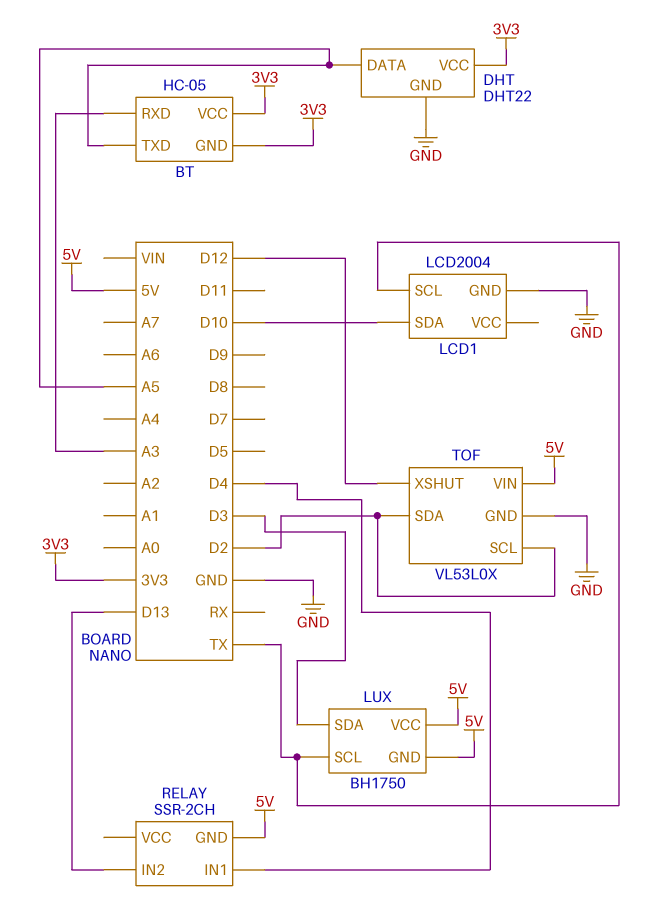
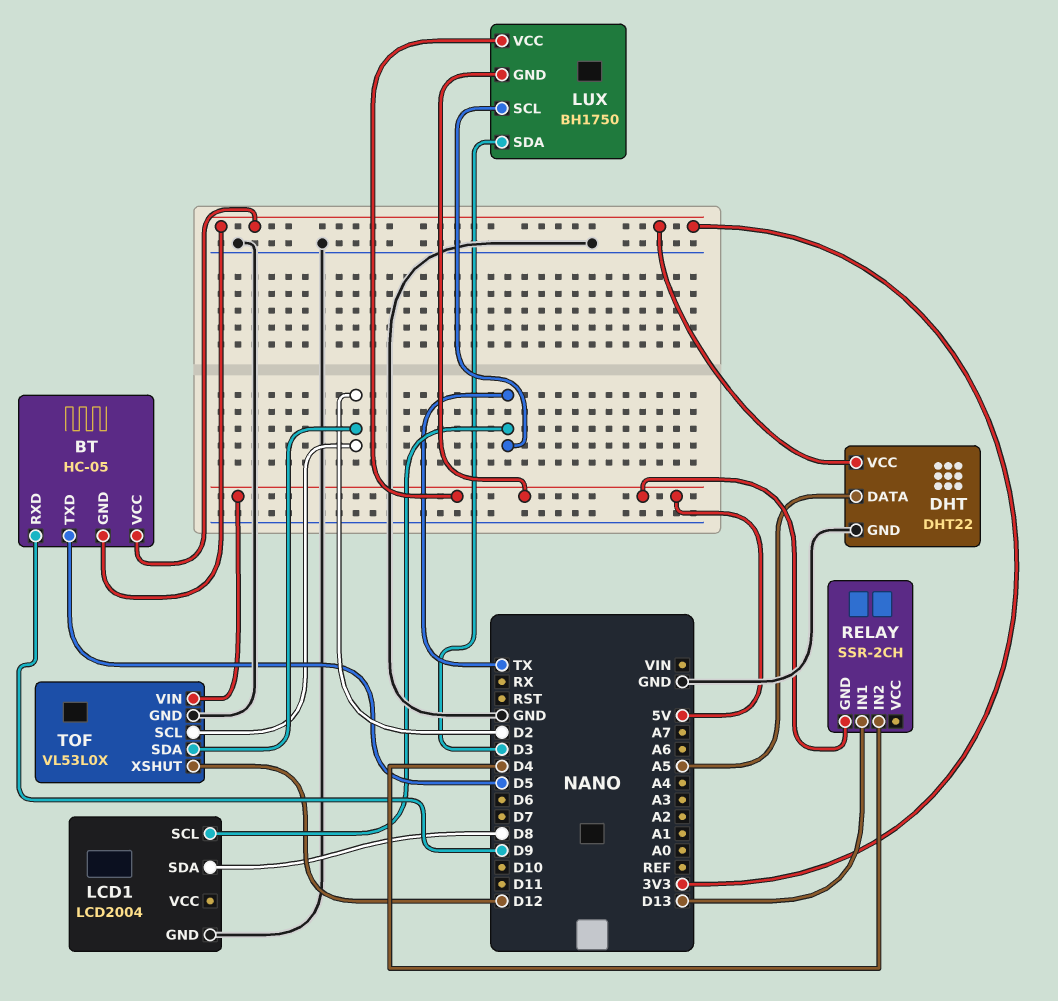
BT pin RXD: A3 -> D9
BT pin TXD: A5 -> D5
LCD1 pin SDA: D10 -> D8
RELAY pin IN1: D4 -> D13
RELAY pin IN2: D13 -> D4

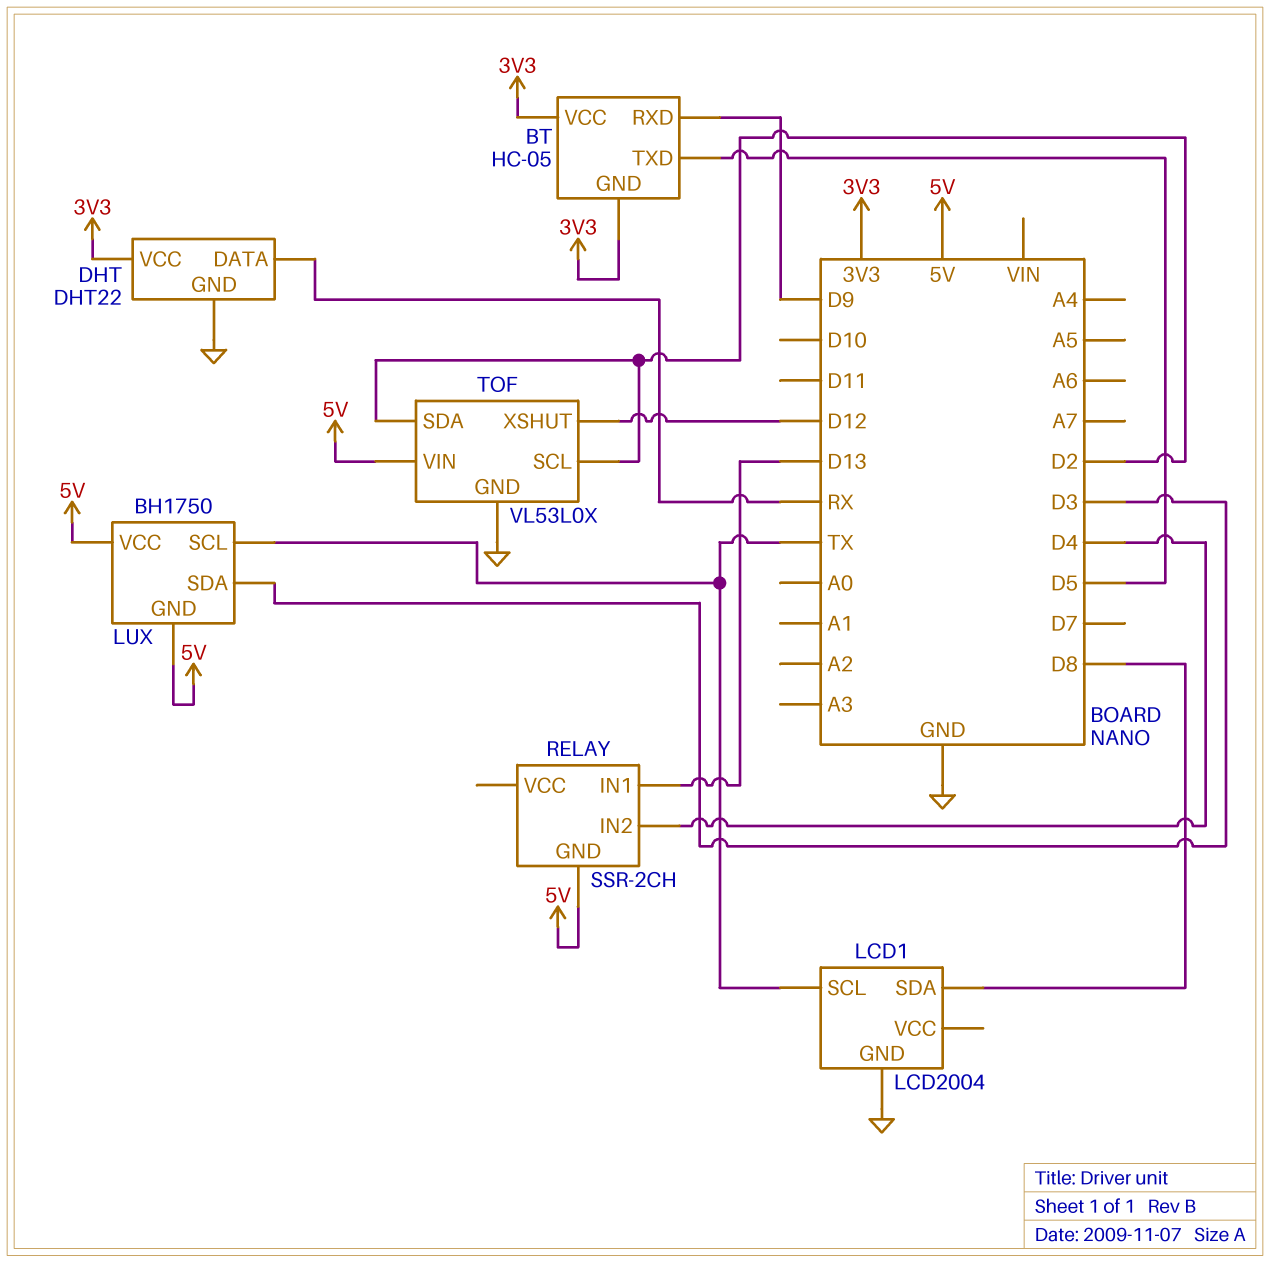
DHT pin DATA: A5 -> RX

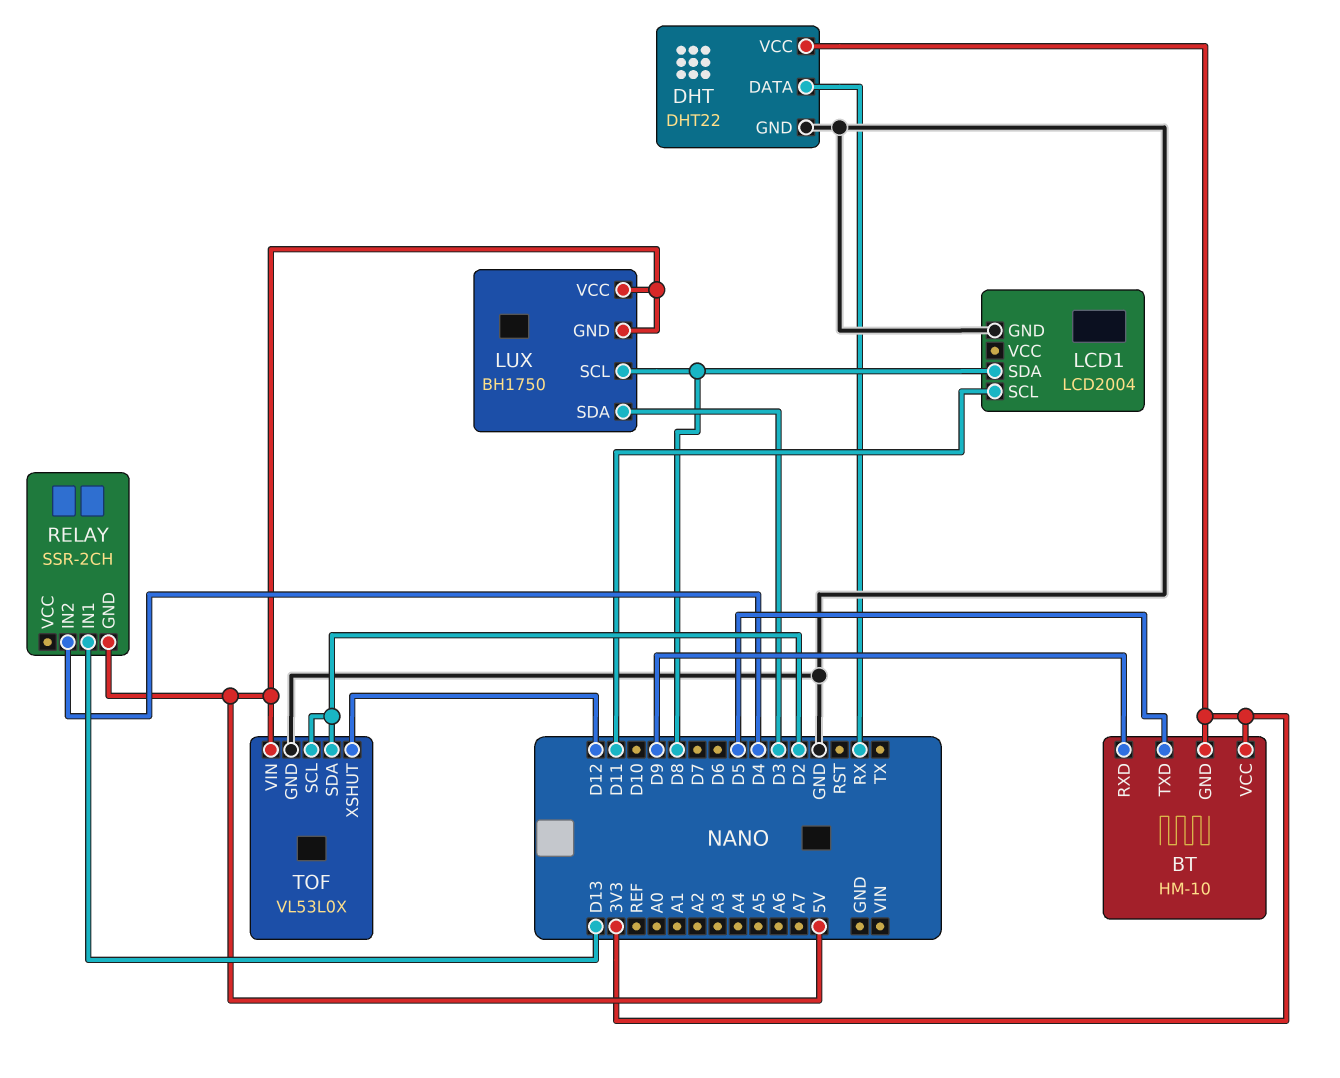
BT: HC-05 -> HM-10
LCD1 pin SCL: TX -> D11
LUX pin SCL: TX -> D8

